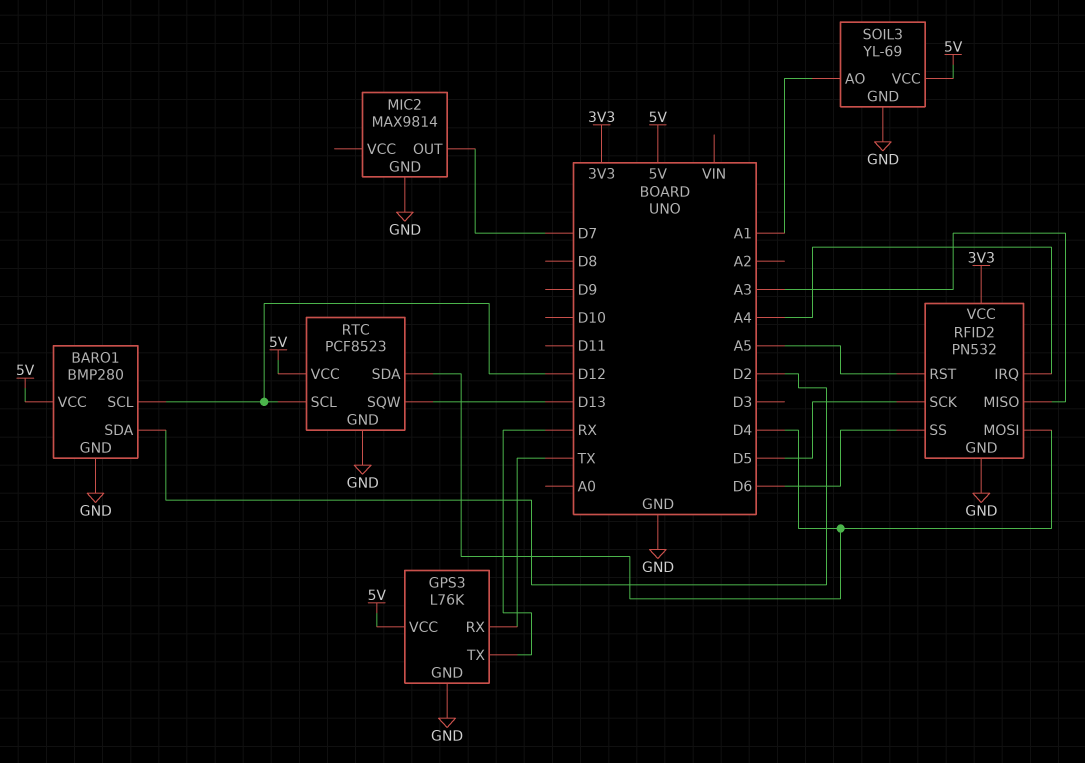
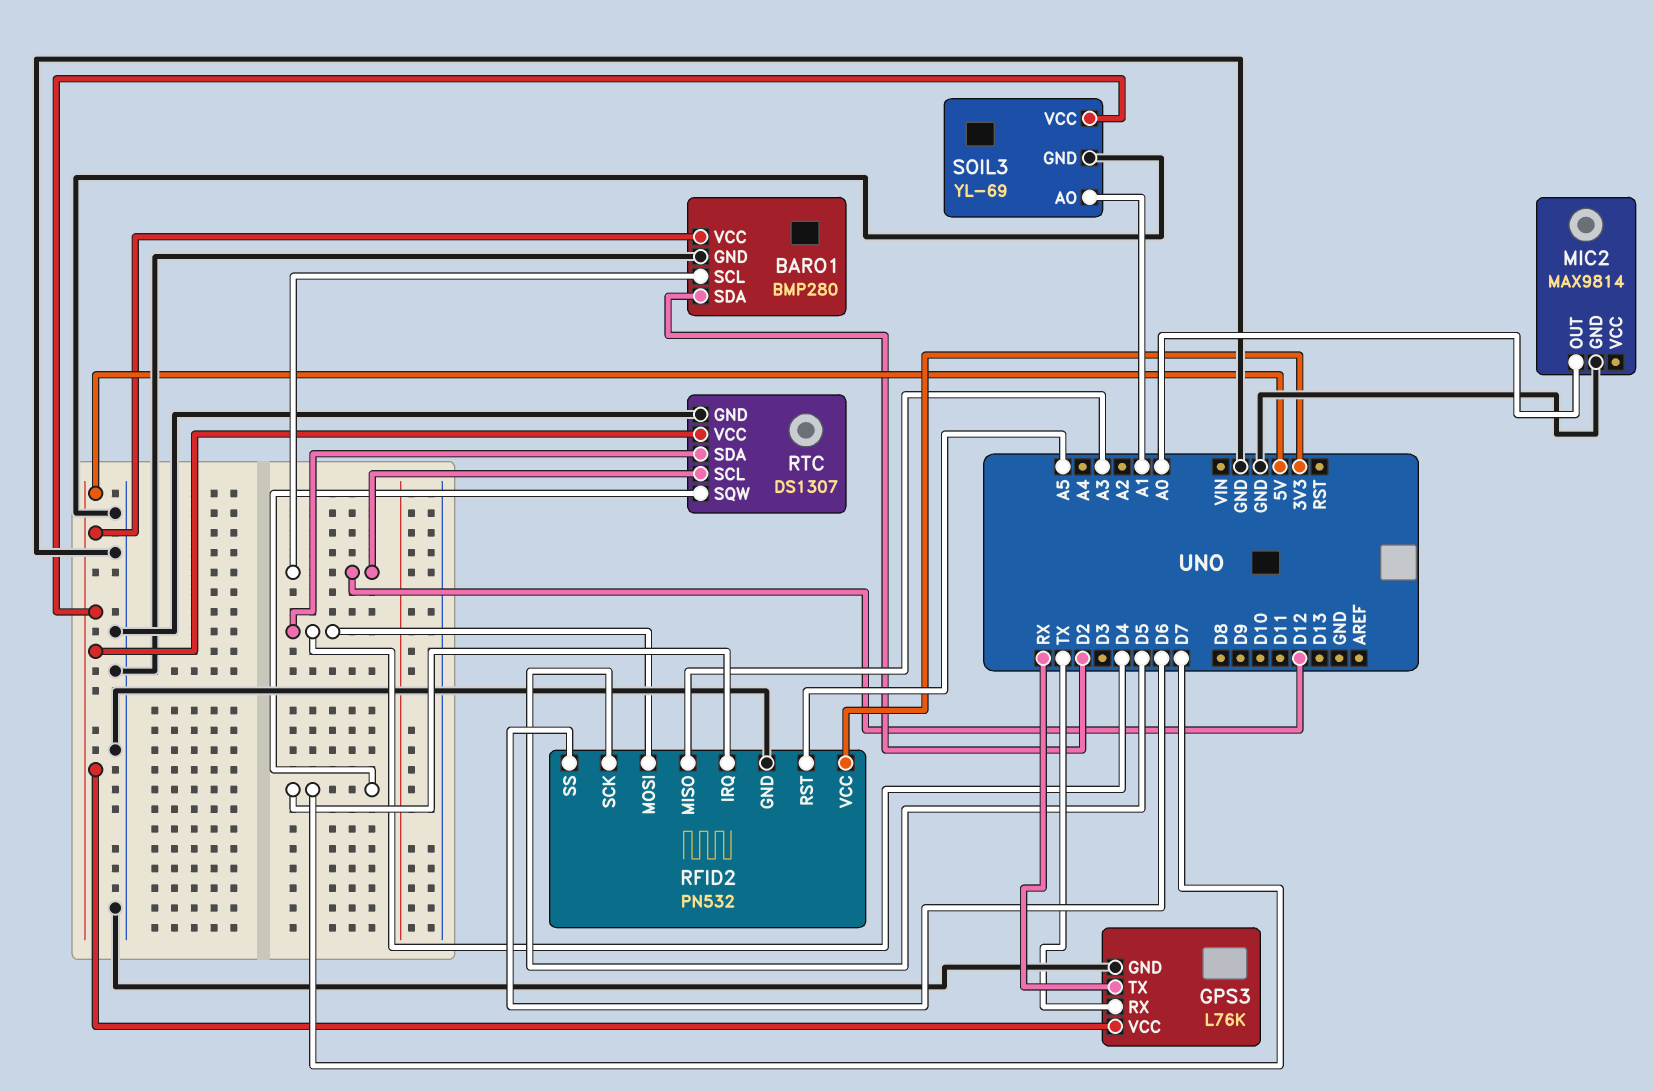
MIC2 pin OUT: D7 -> A0
RFID2 pin IRQ: A4 -> D7
RTC: PCF8523 -> DS1307
RTC pin SQW: D13 -> D7

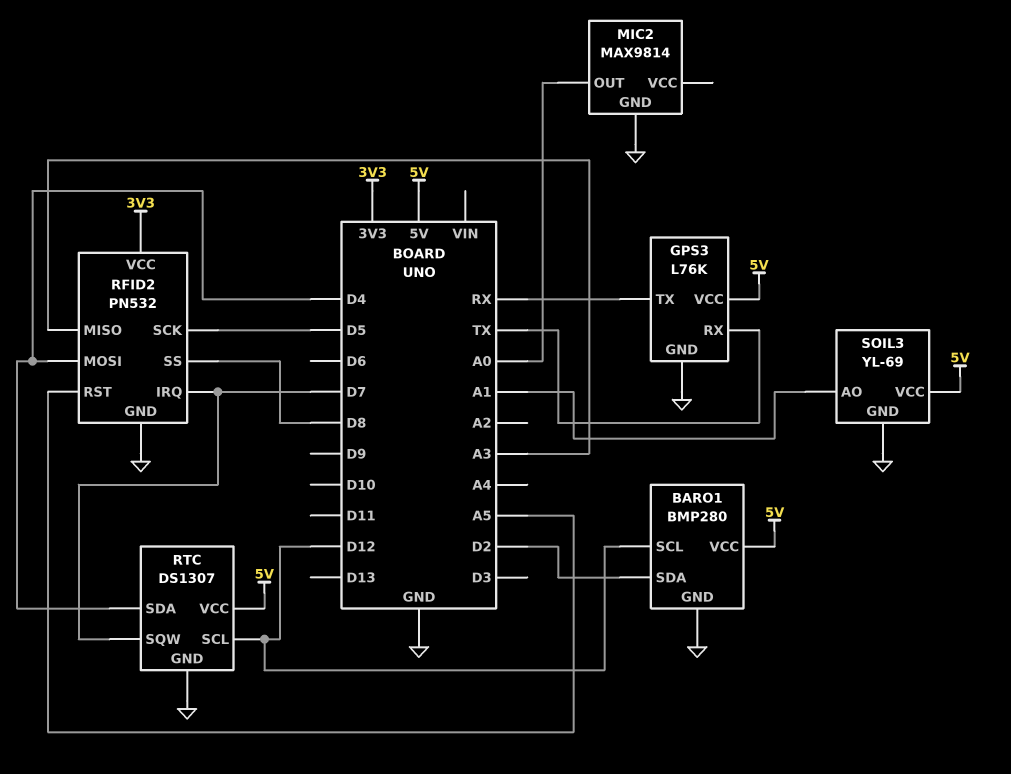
RFID2 pin SS: D6 -> D8

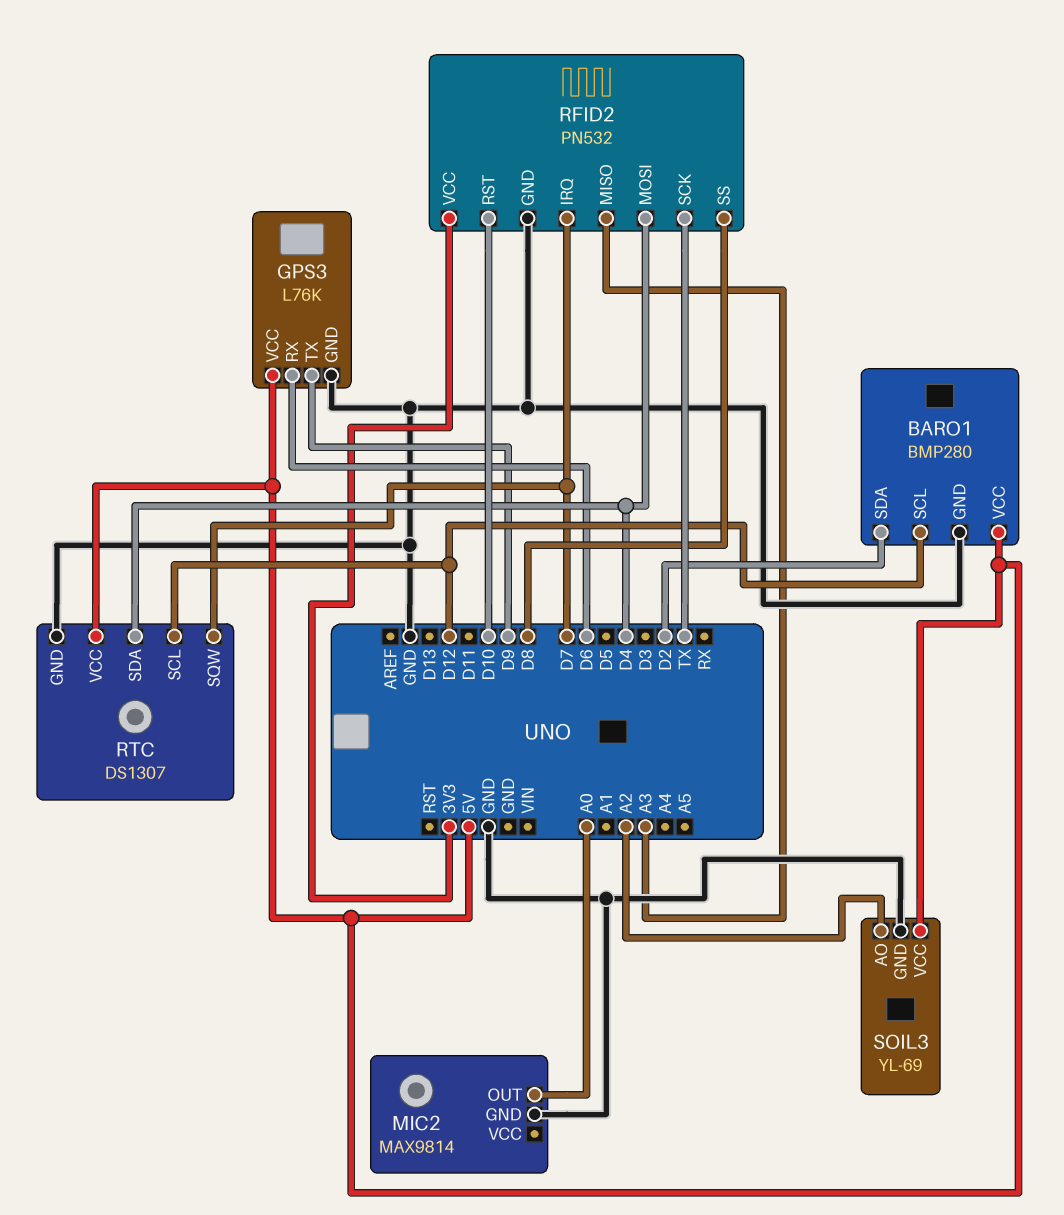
GPS3 pin RX: TX -> D6
GPS3 pin TX: RX -> D9
RFID2 pin RST: A5 -> D10
RFID2 pin SCK: D5 -> TX
SOIL3 pin AO: A1 -> A2

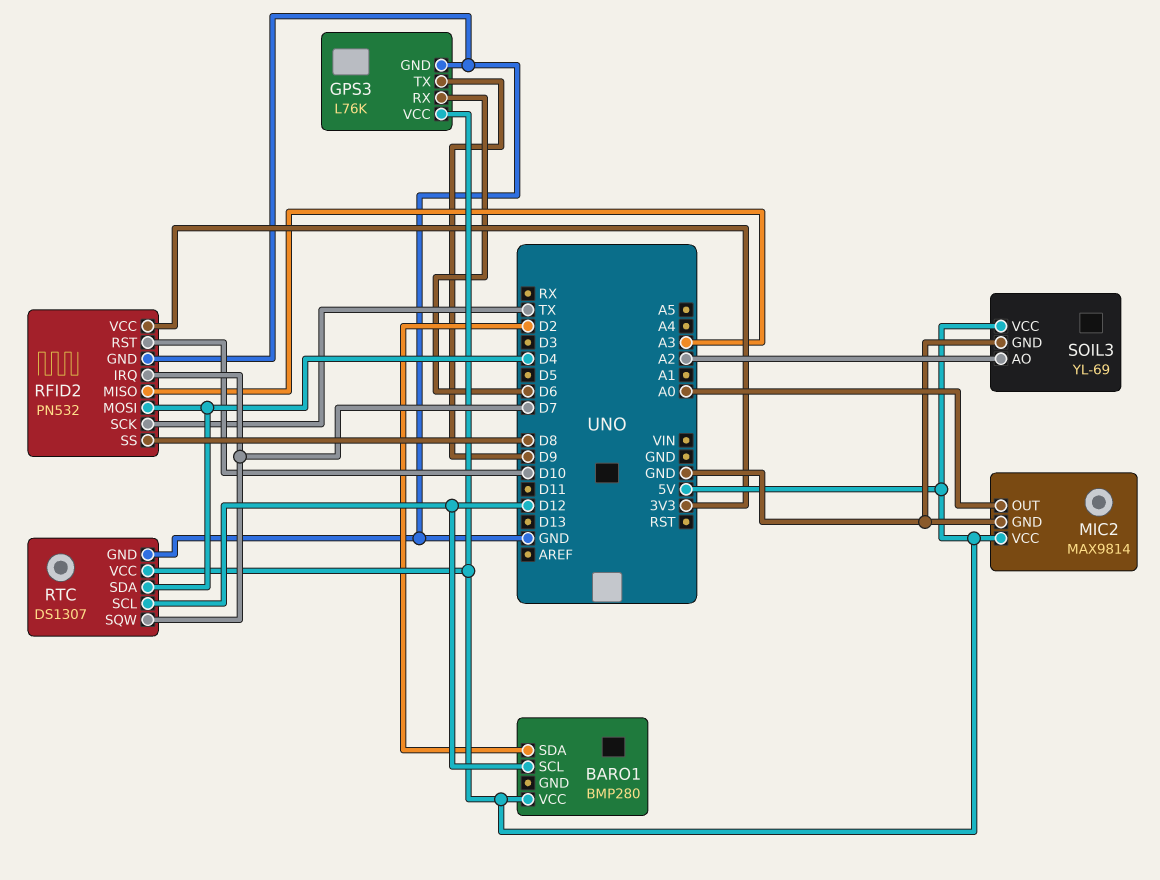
BARO1 pin GND: GND -> none
MIC2 pin VCC: none -> 5V

